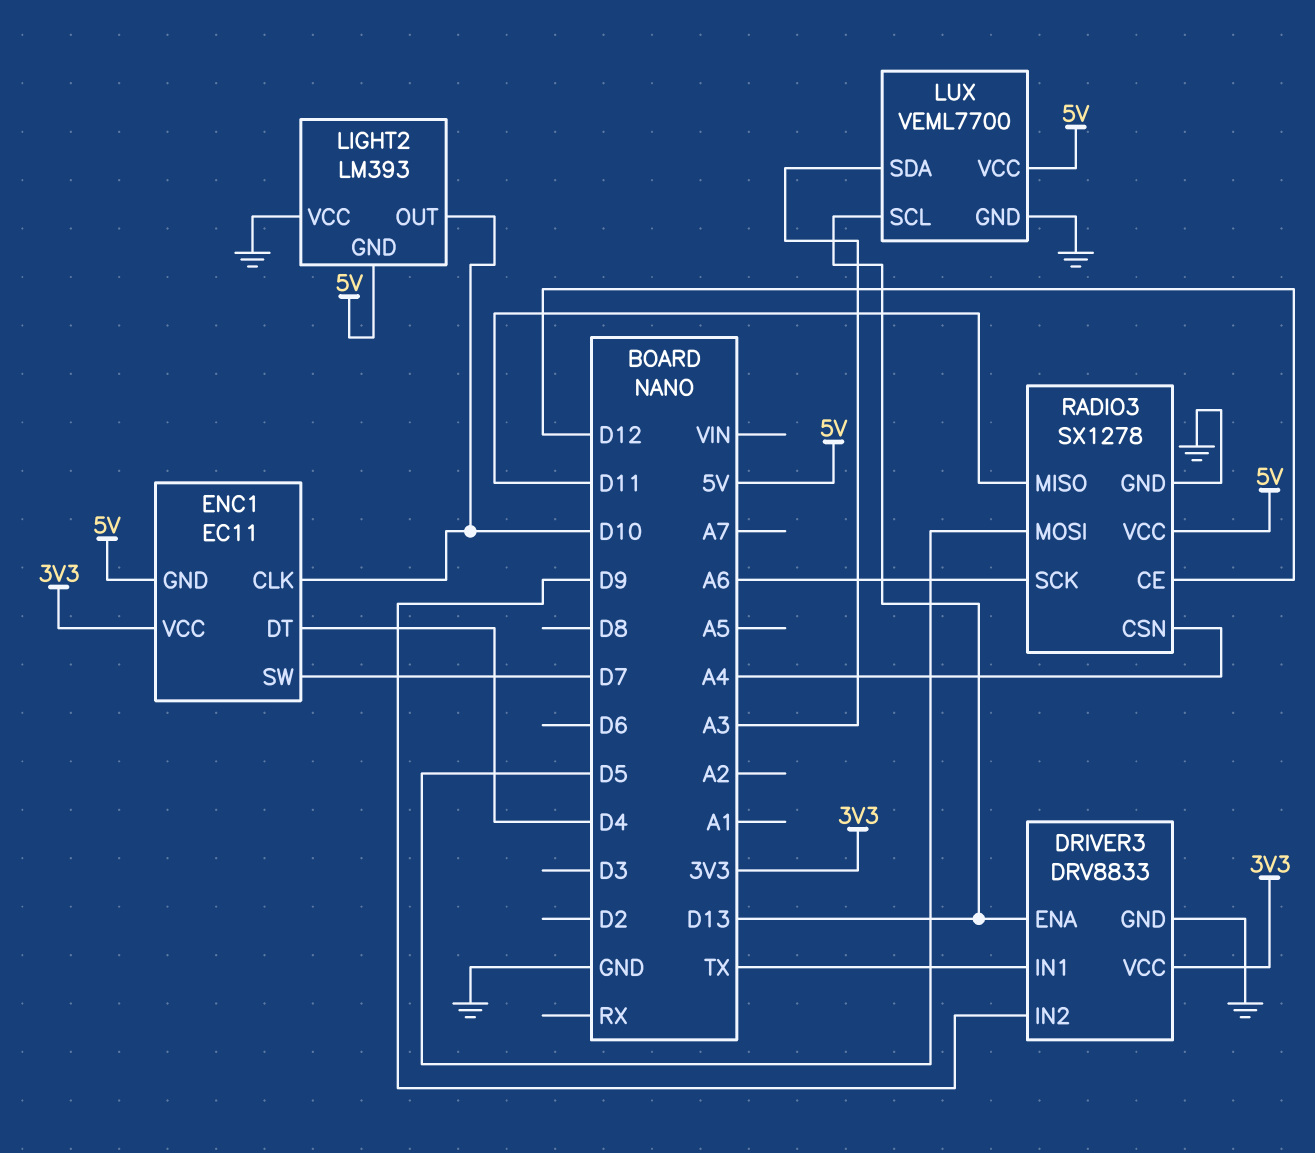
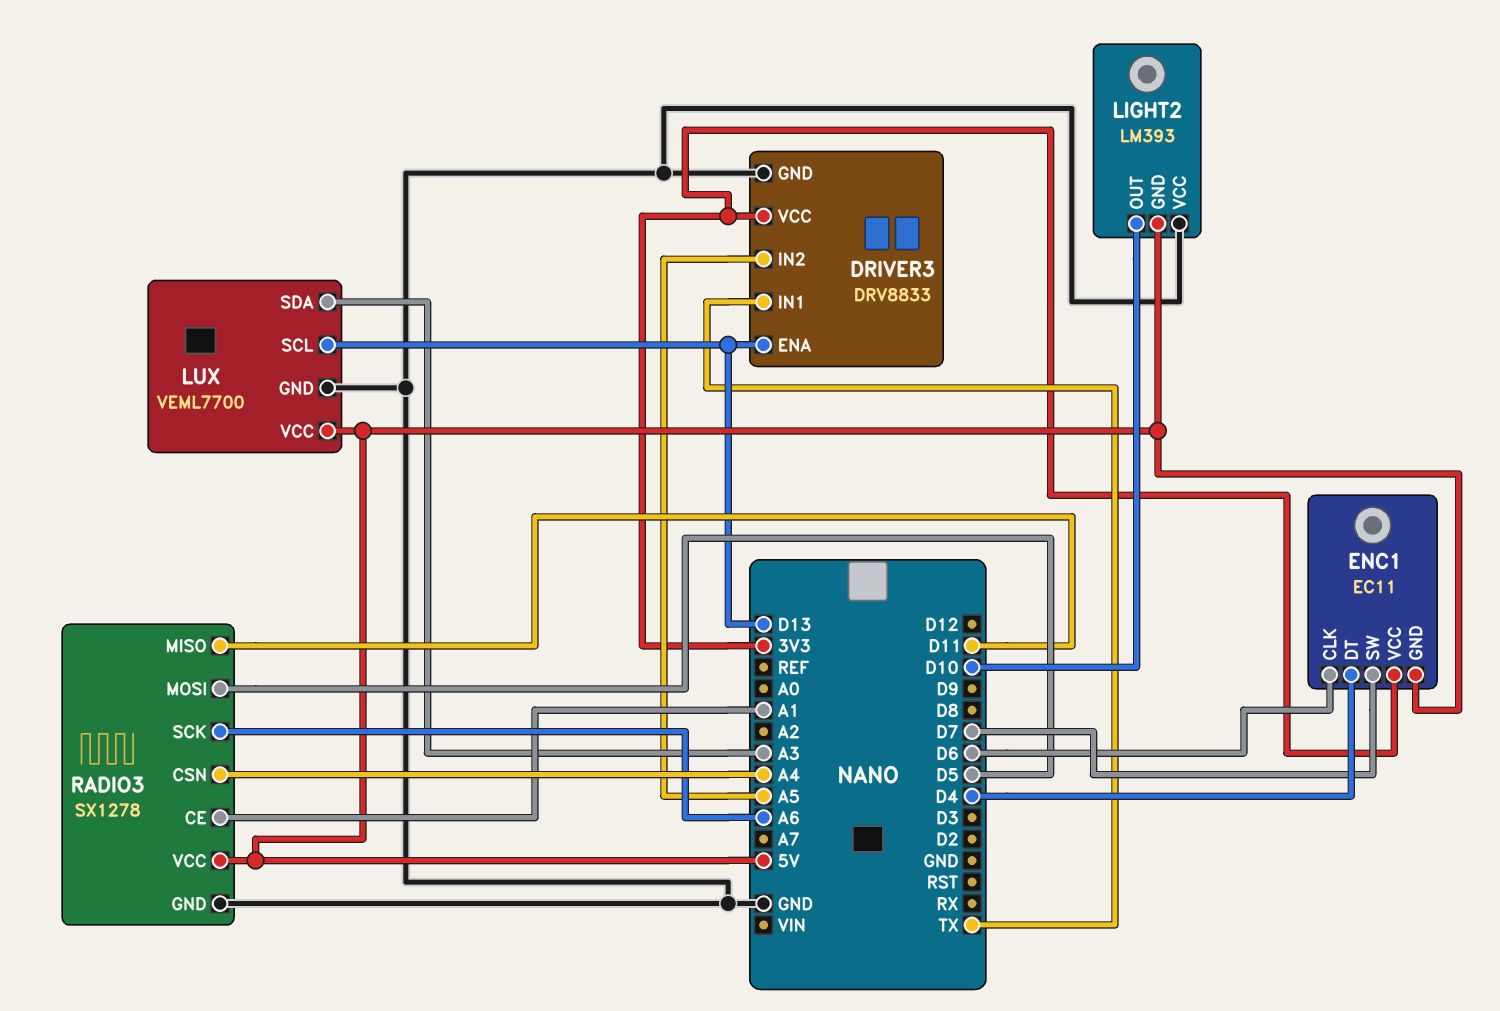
DRIVER3 pin IN2: D9 -> A5
ENC1 pin CLK: D10 -> D6
RADIO3 pin CE: D12 -> A1

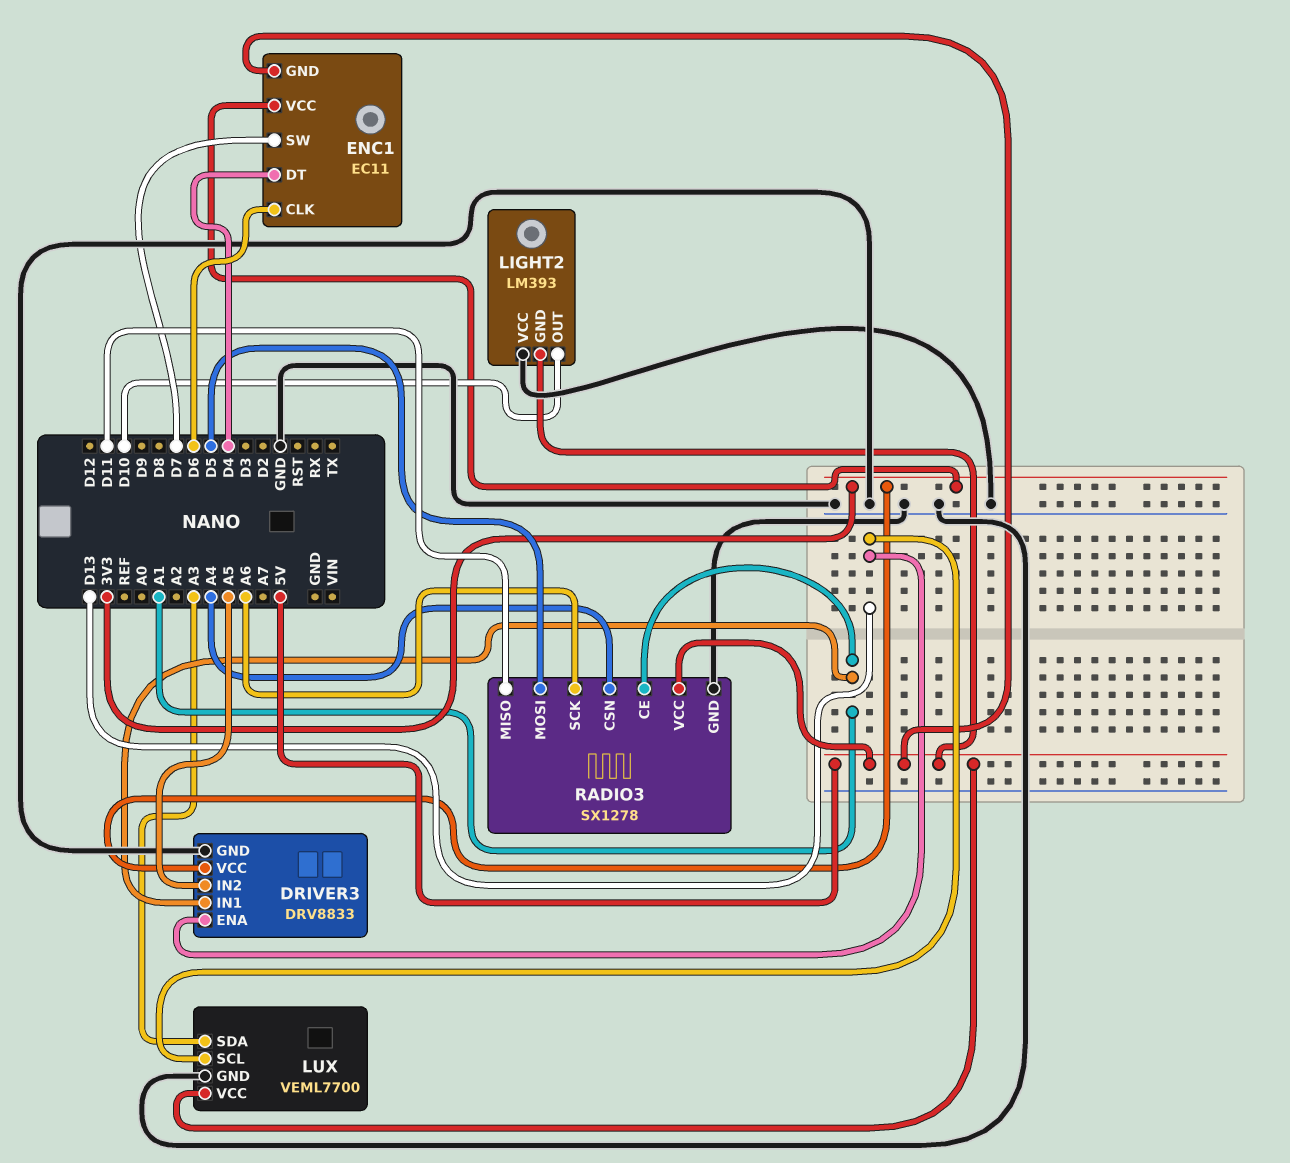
DRIVER3 pin IN1: TX -> A1

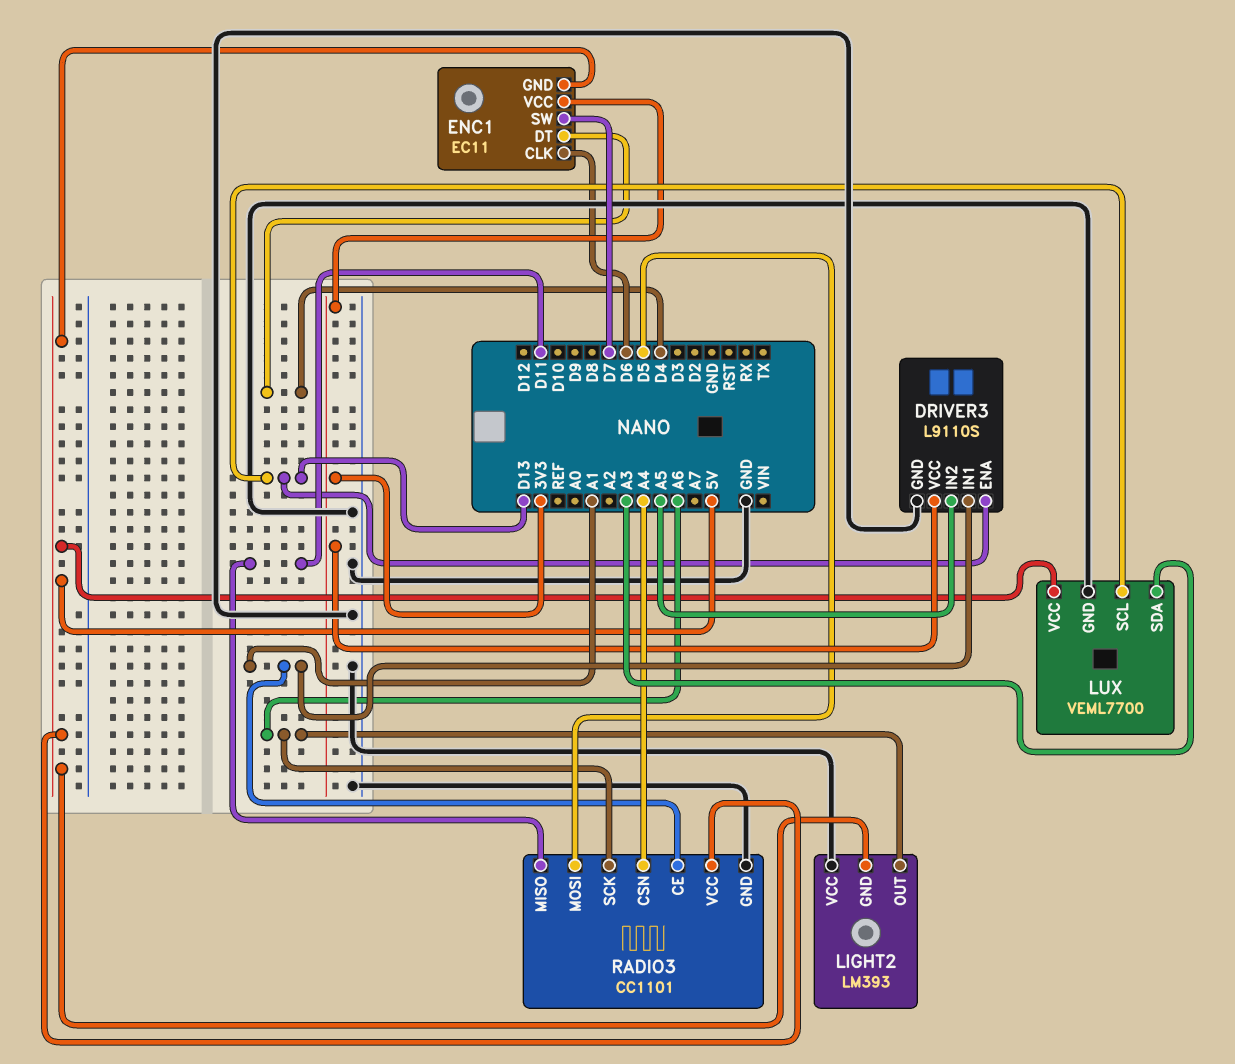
DRIVER3: DRV8833 -> L9110S
LIGHT2 pin OUT: D10 -> A6
RADIO3: SX1278 -> CC1101

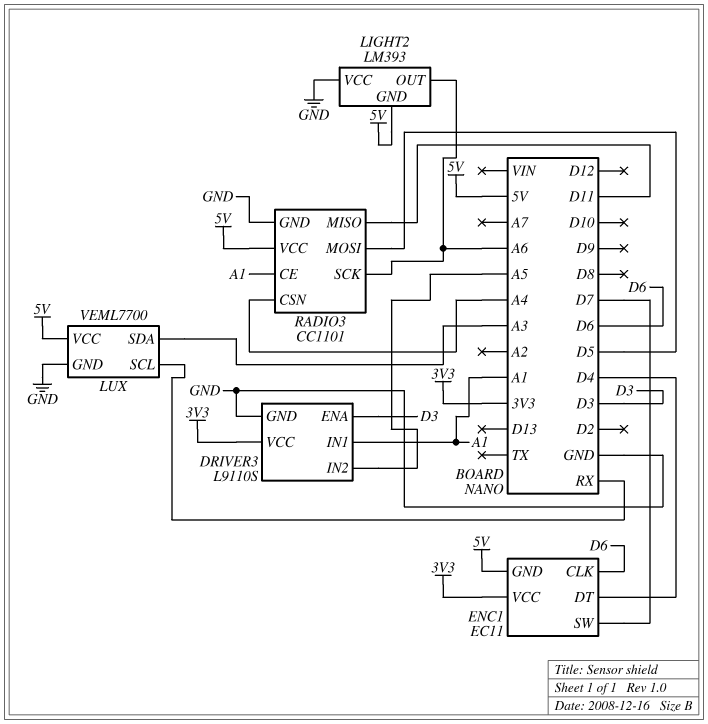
DRIVER3 pin ENA: D13 -> D3
LUX pin SCL: D13 -> RX

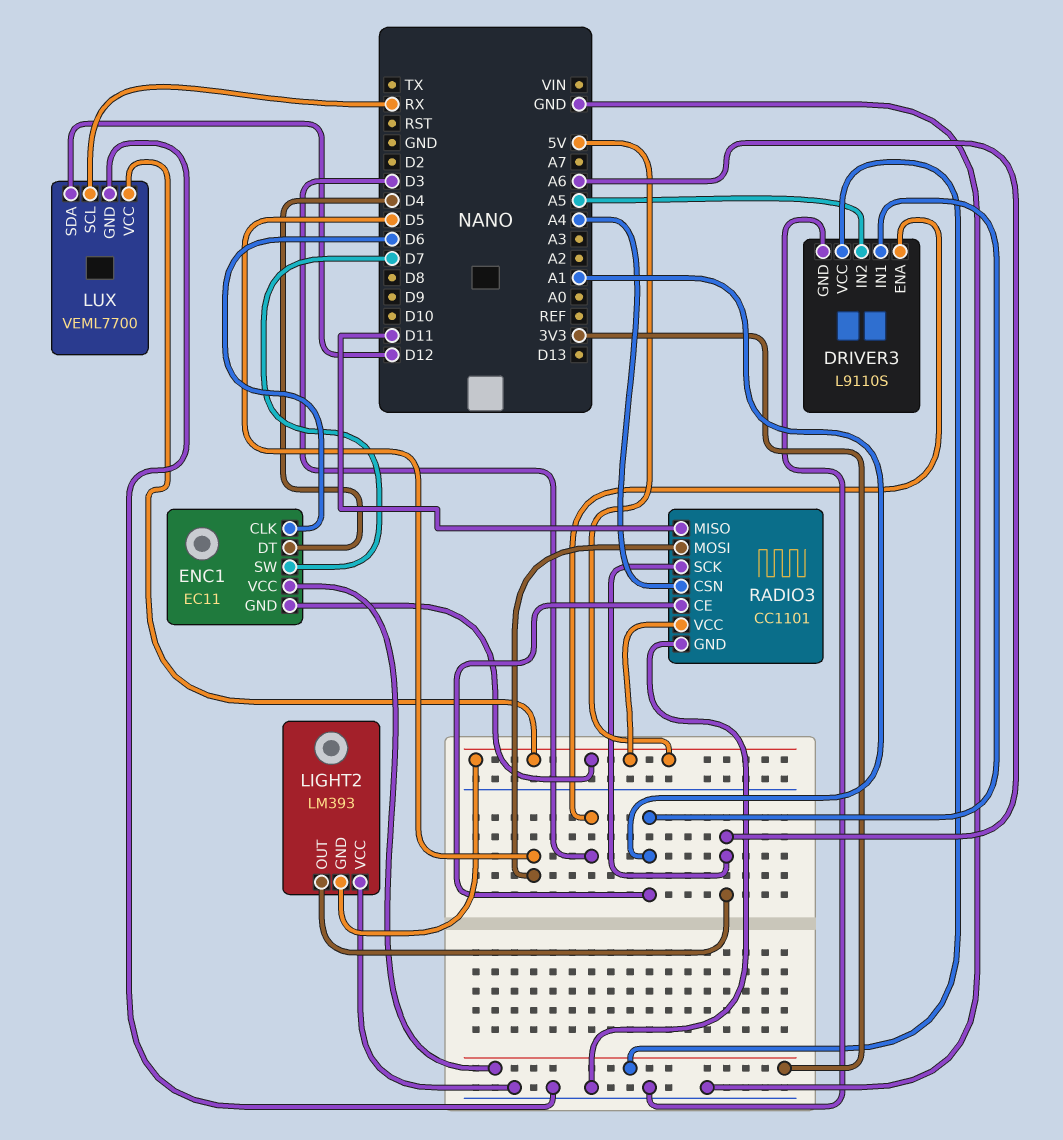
LUX pin SDA: A3 -> D12

